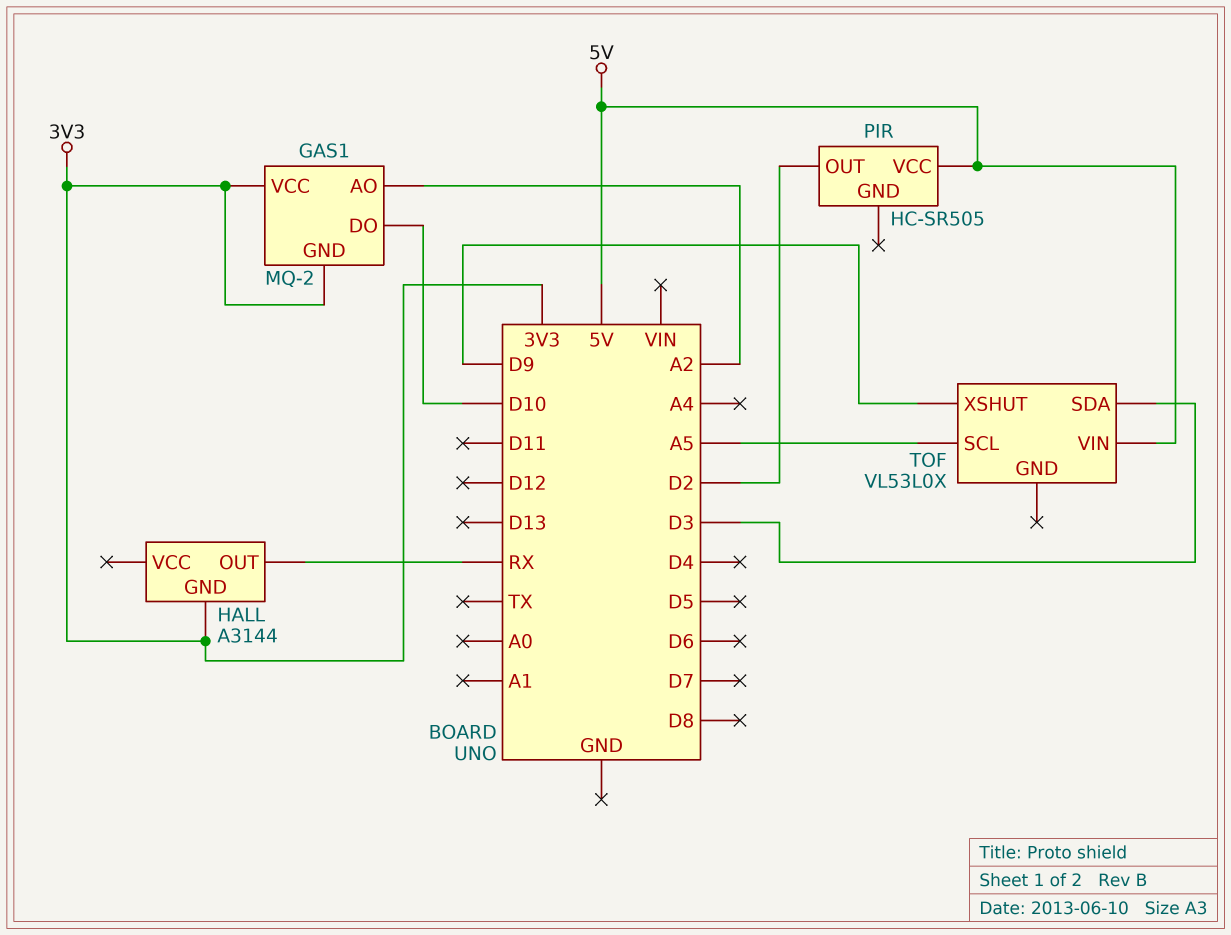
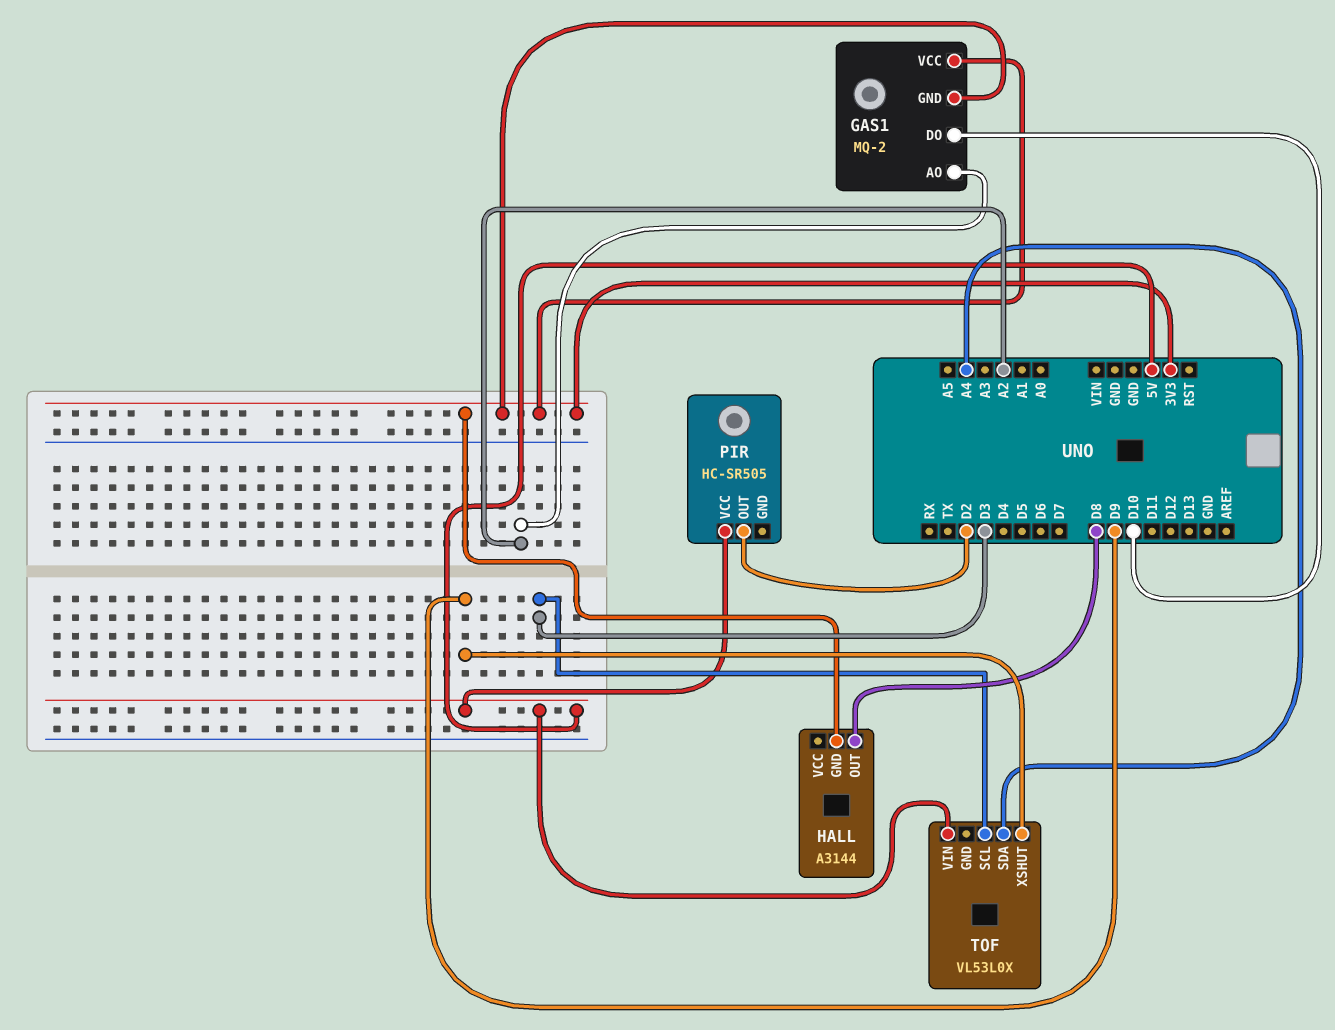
HALL pin OUT: RX -> D8
TOF pin SCL: A5 -> D3
TOF pin SDA: D3 -> A4

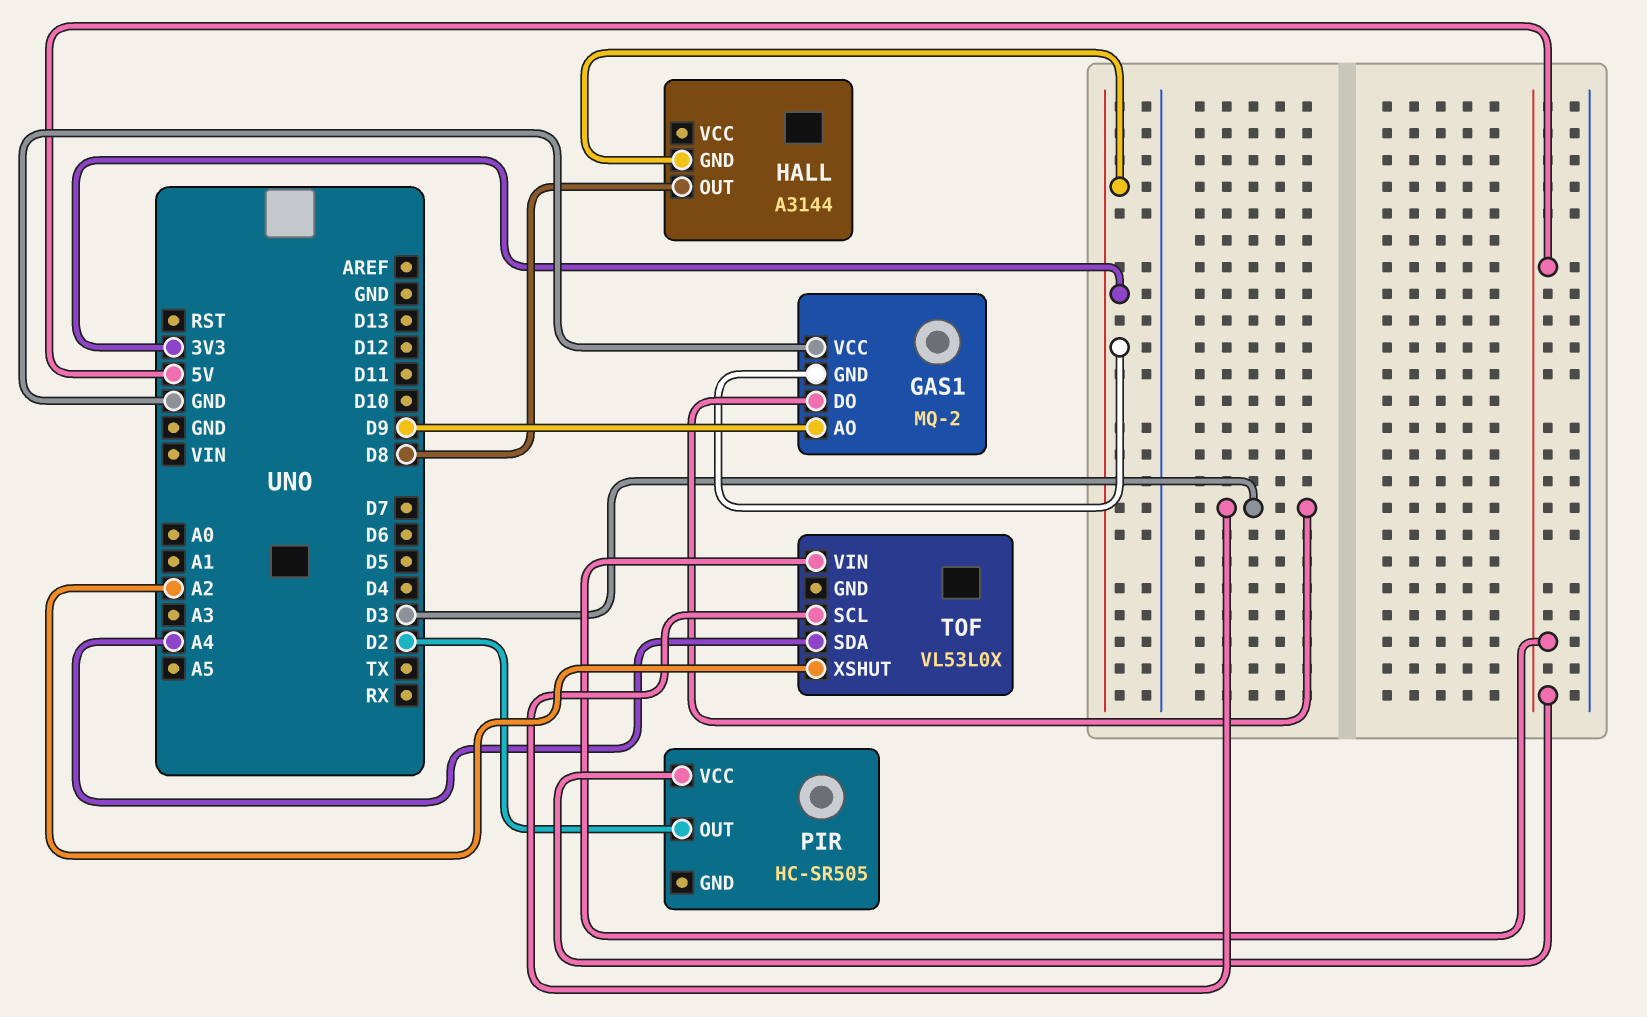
GAS1 pin AO: A2 -> D9
GAS1 pin DO: D10 -> D3
GAS1 pin VCC: 3V3 -> GND
TOF pin XSHUT: D9 -> A2

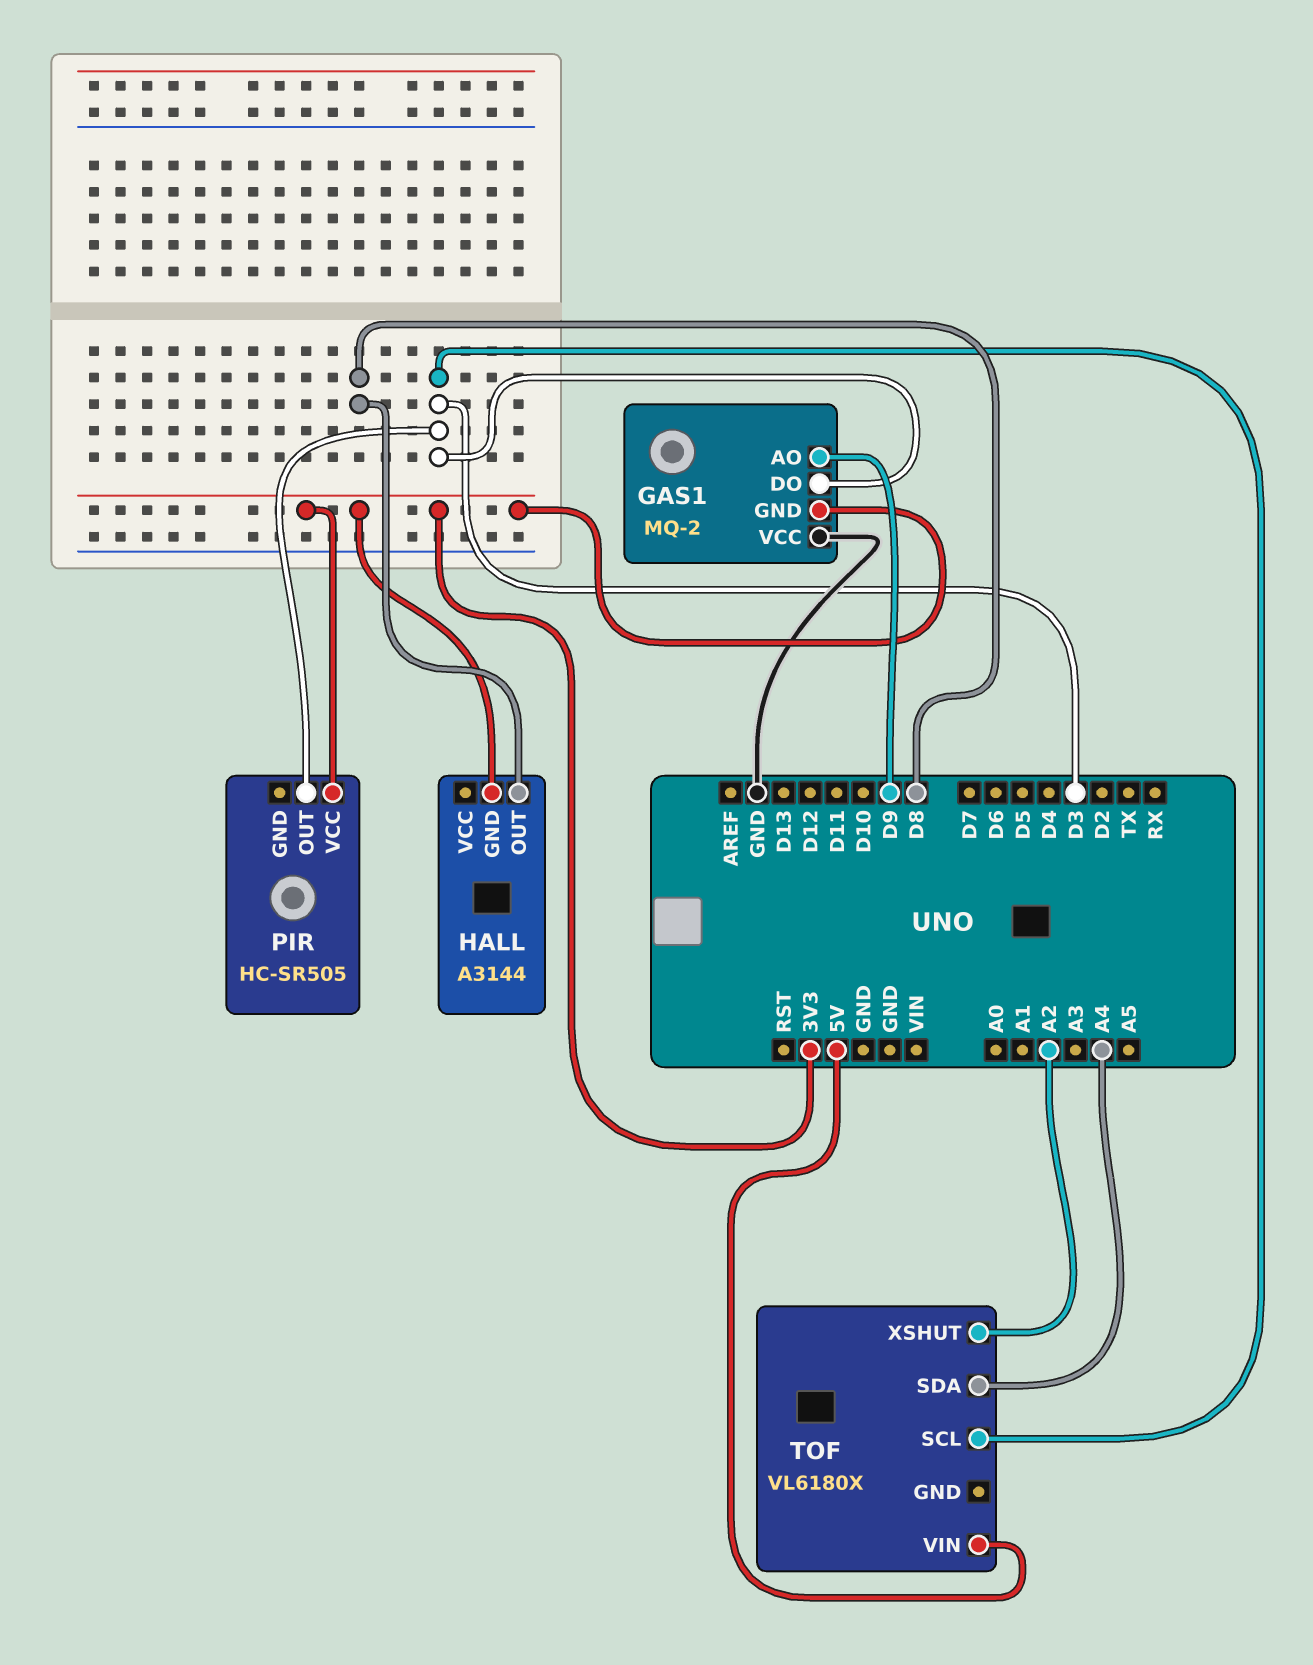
PIR pin OUT: D2 -> D3
PIR pin VCC: 5V -> 3V3
TOF: VL53L0X -> VL6180X

